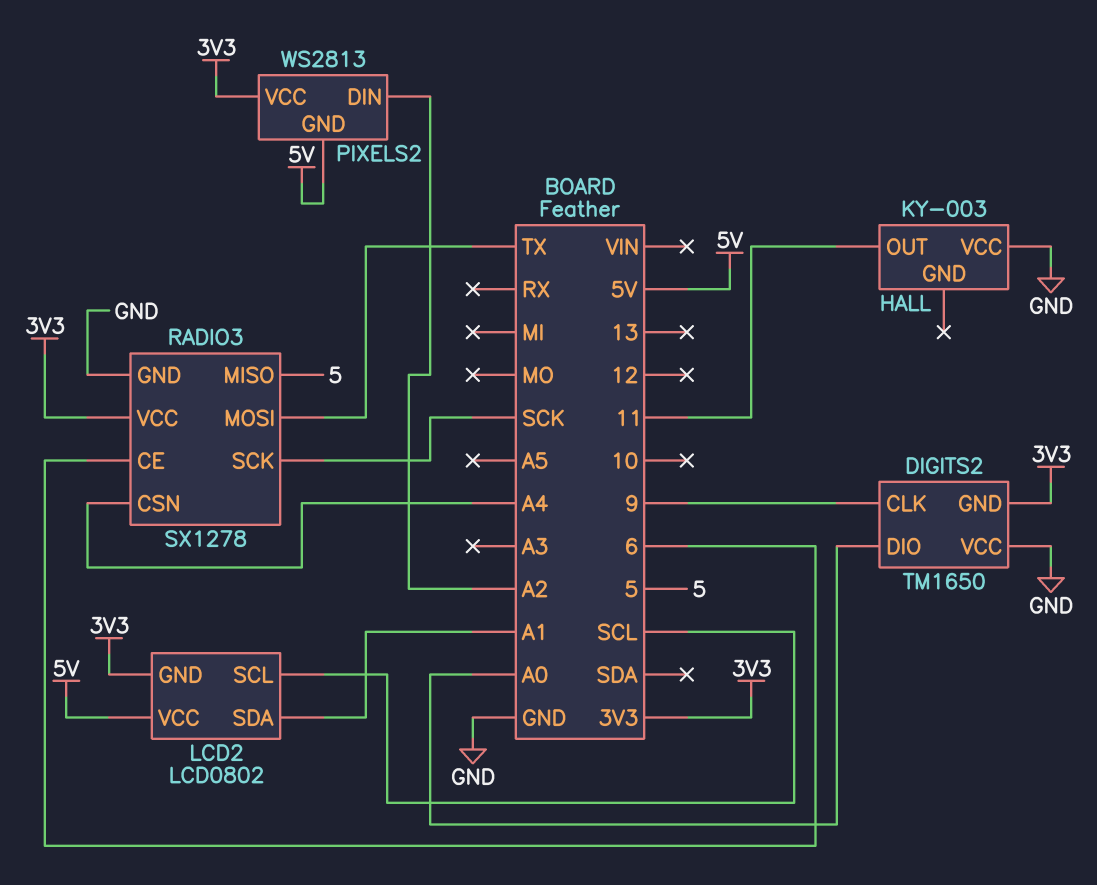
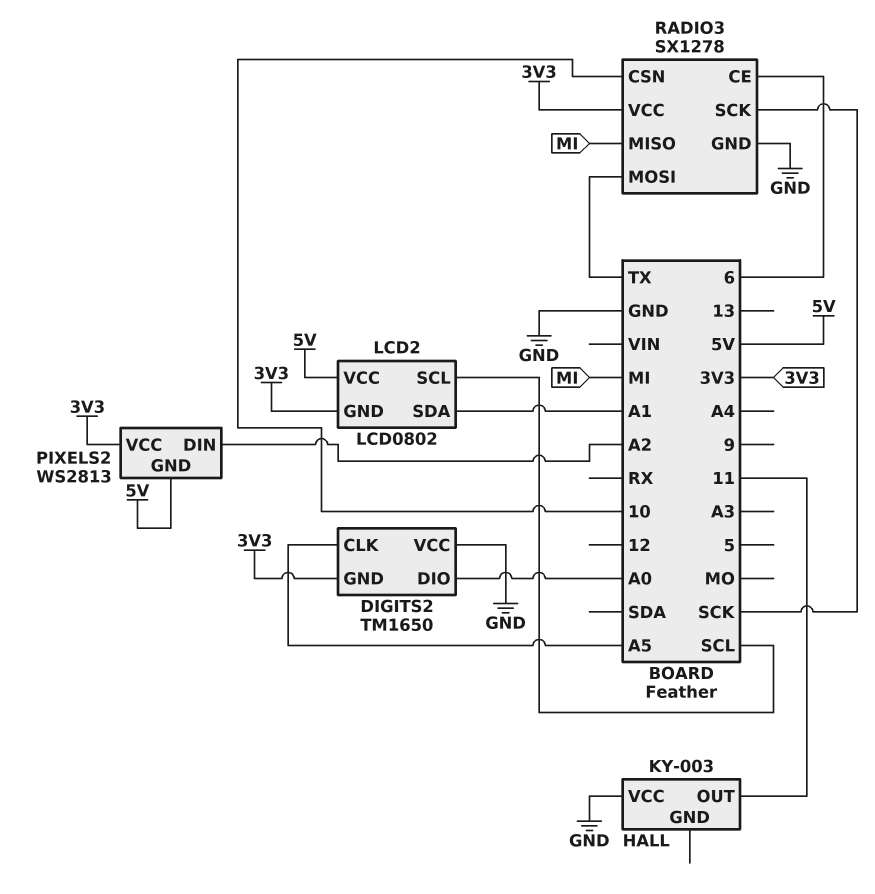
DIGITS2 pin CLK: 9 -> A5
RADIO3 pin CSN: A4 -> 10
RADIO3 pin MISO: 5 -> MI

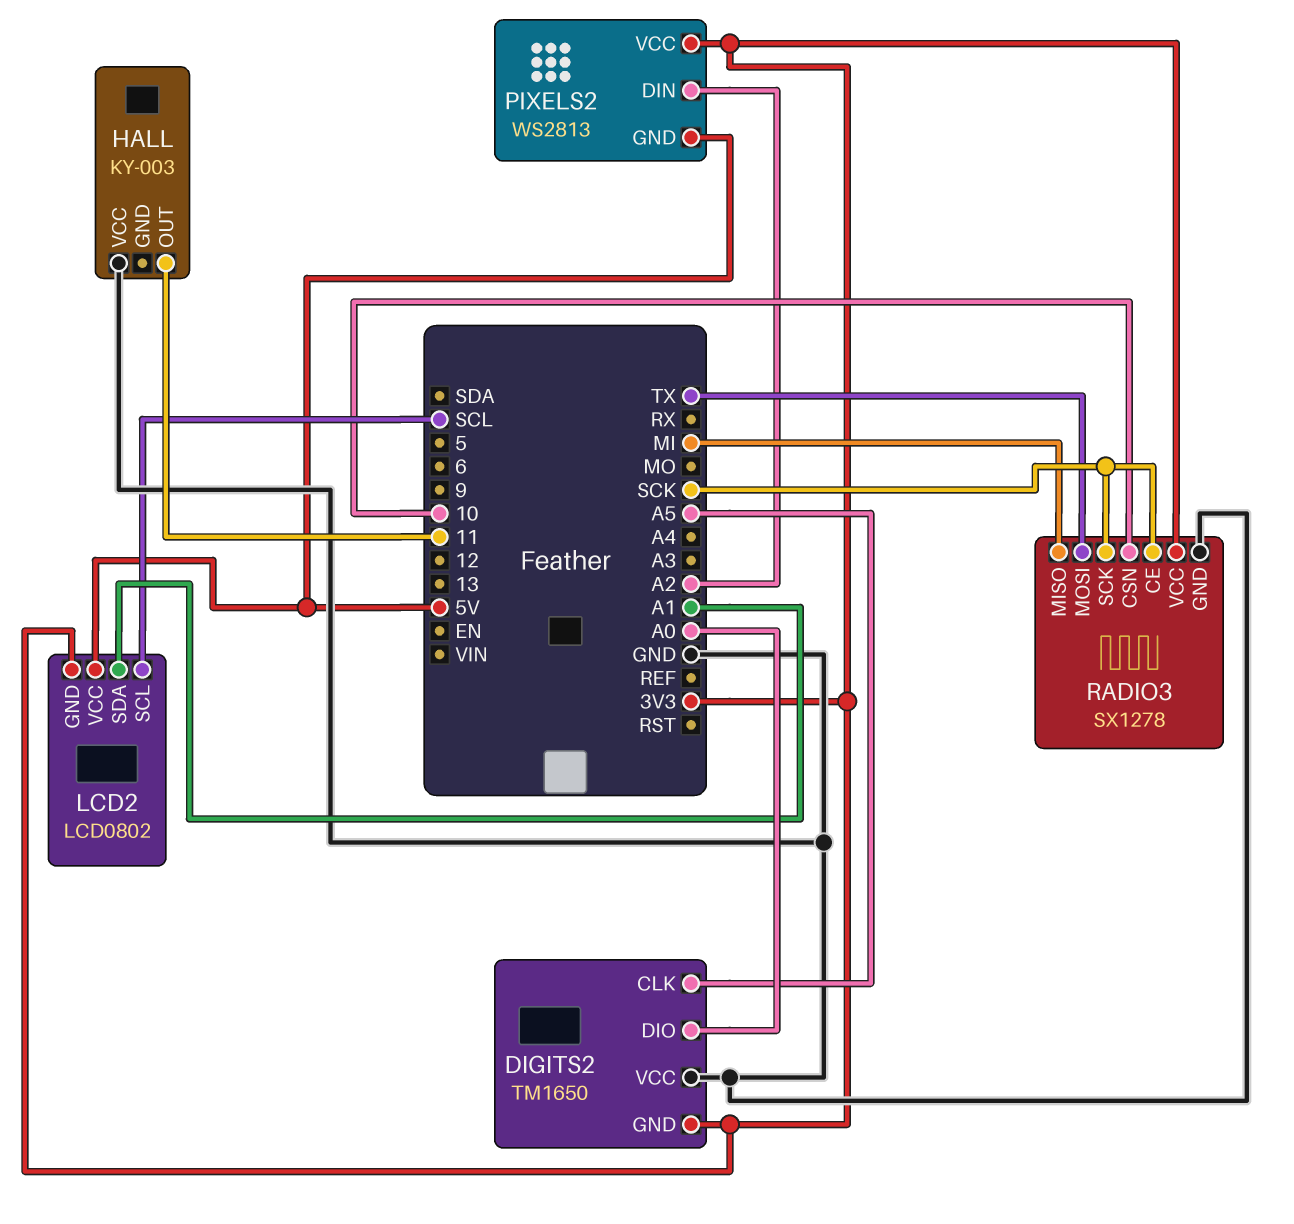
RADIO3 pin CE: 6 -> SCK

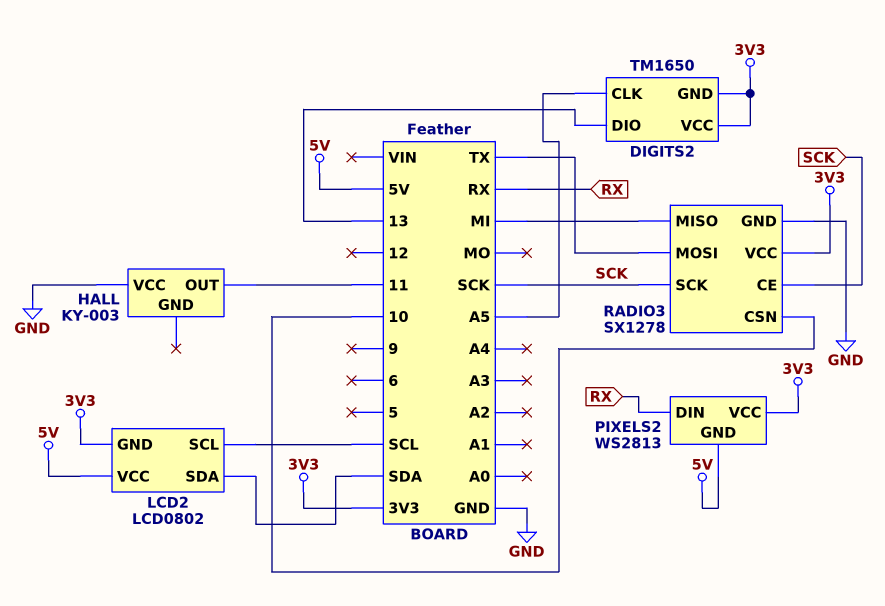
DIGITS2 pin DIO: A0 -> 13
DIGITS2 pin VCC: GND -> 3V3
LCD2 pin SDA: A1 -> SDA
PIXELS2 pin DIN: A2 -> RX

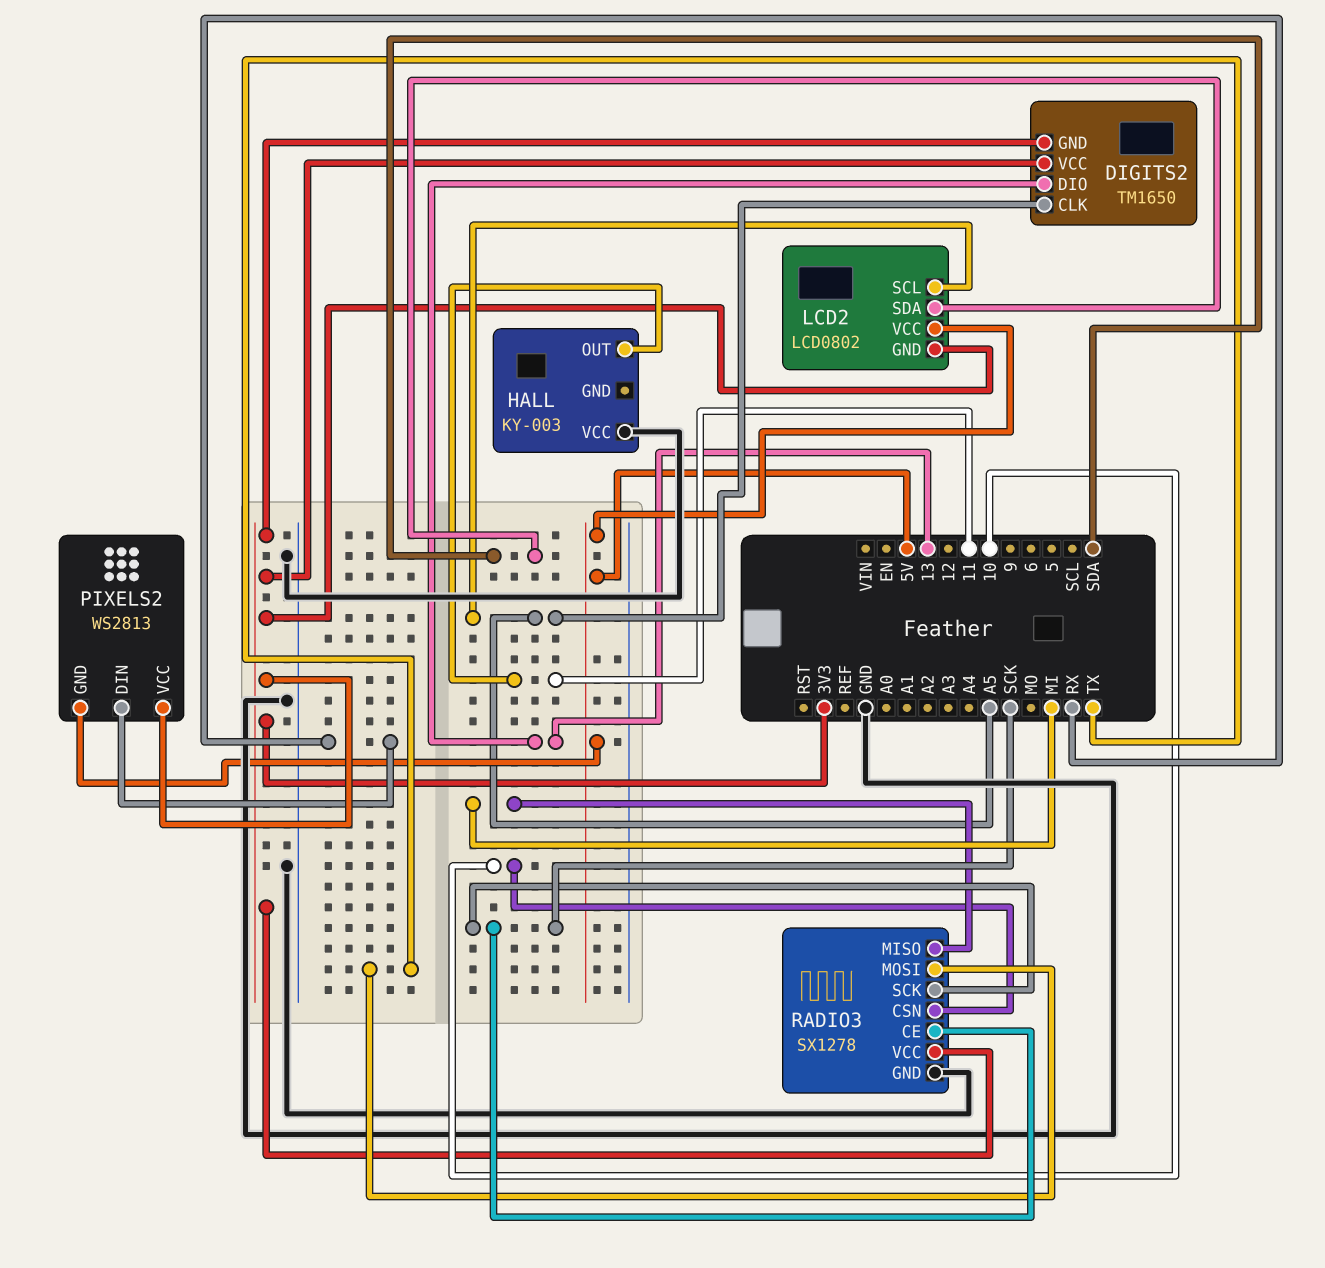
LCD2 pin SCL: SCL -> A5

